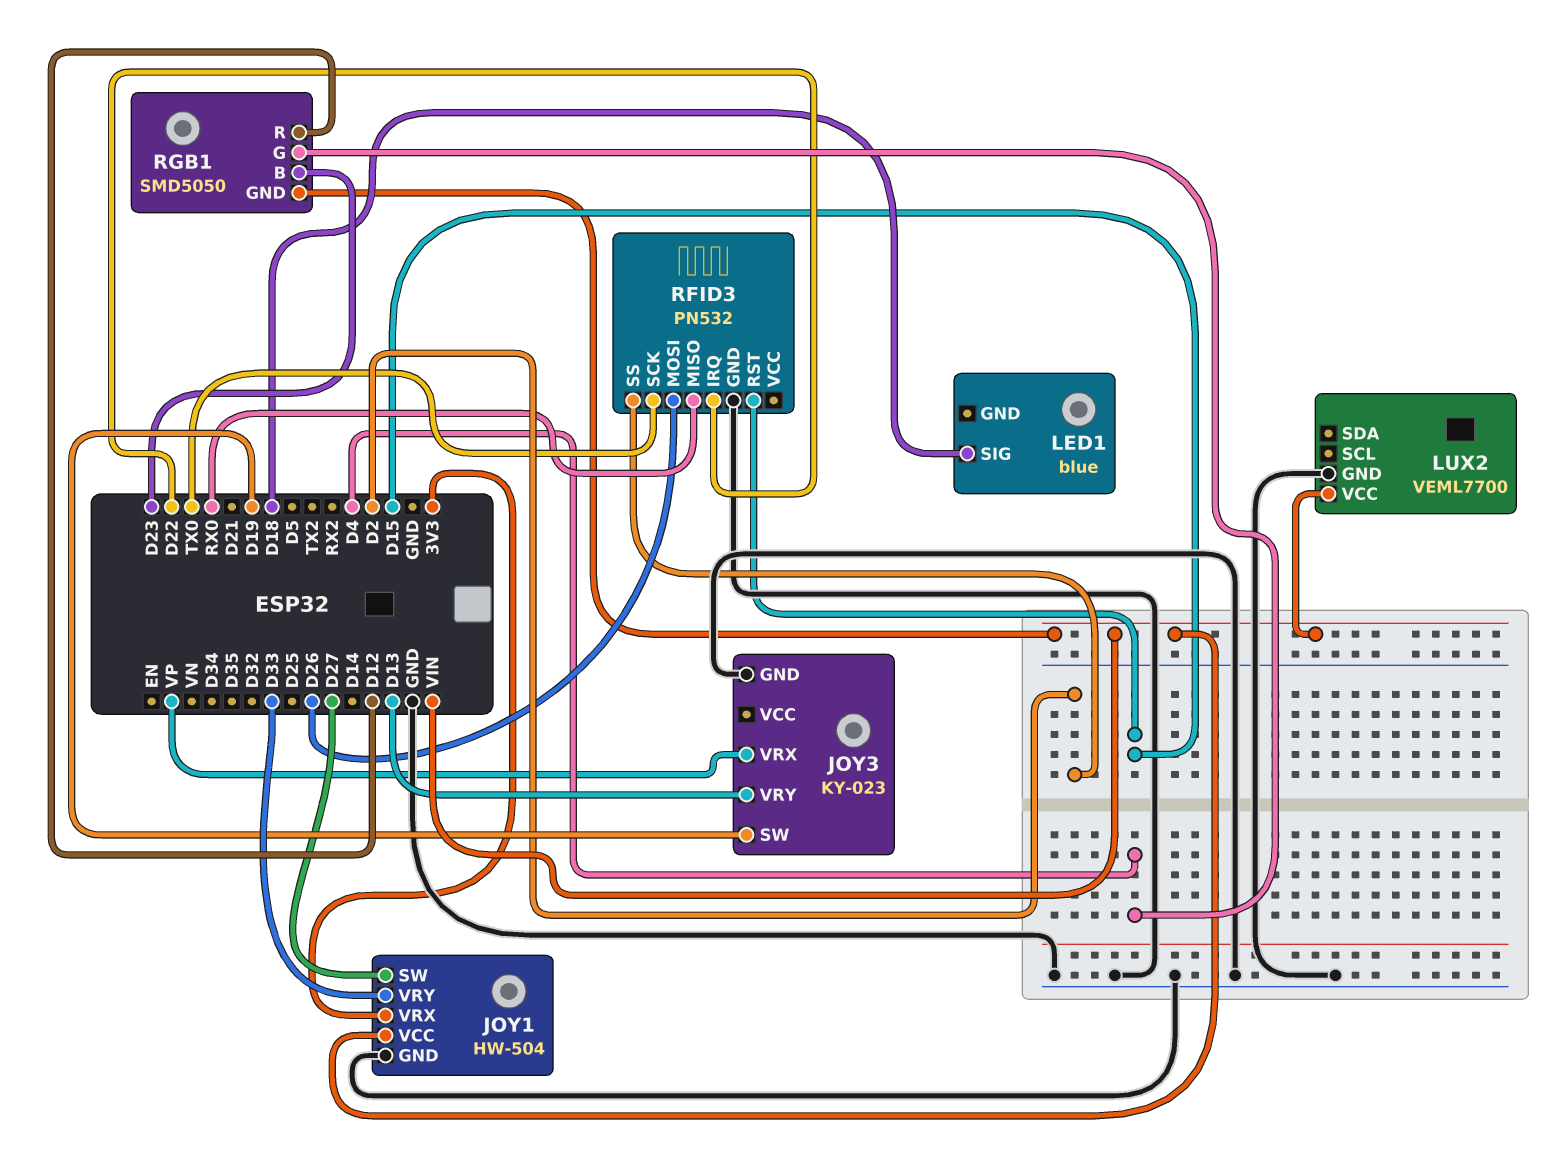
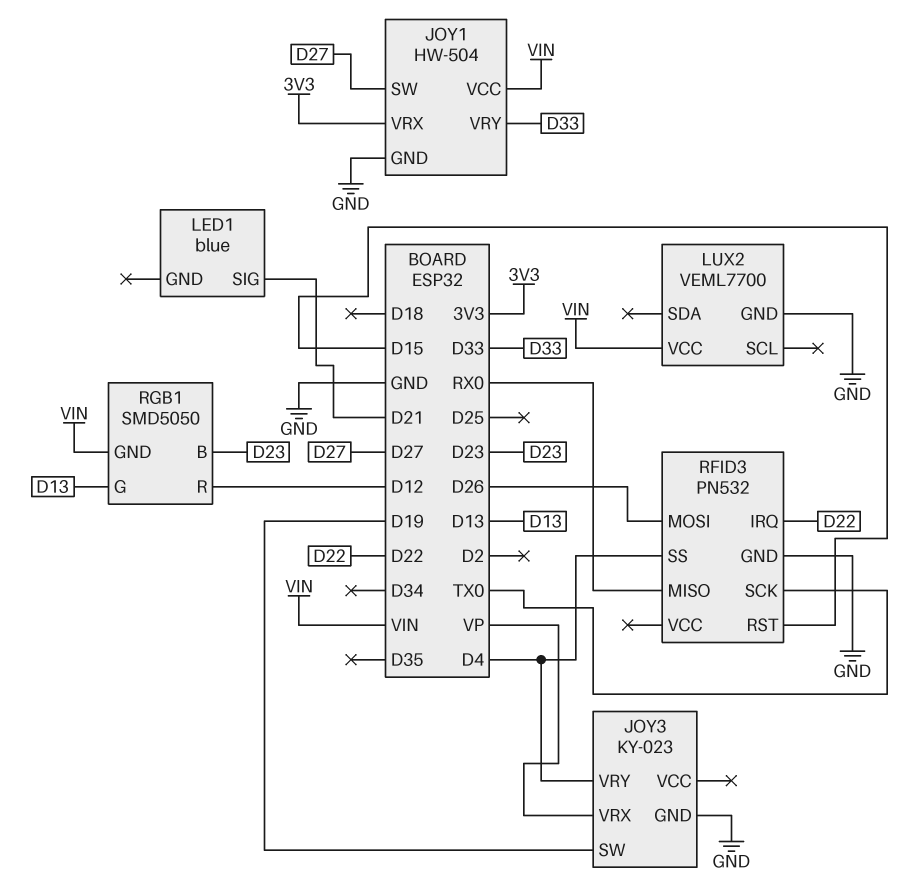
JOY3 pin VRY: D13 -> D4
LED1 pin SIG: D18 -> D21
RFID3 pin SS: D2 -> D4
RGB1 pin G: D4 -> D13

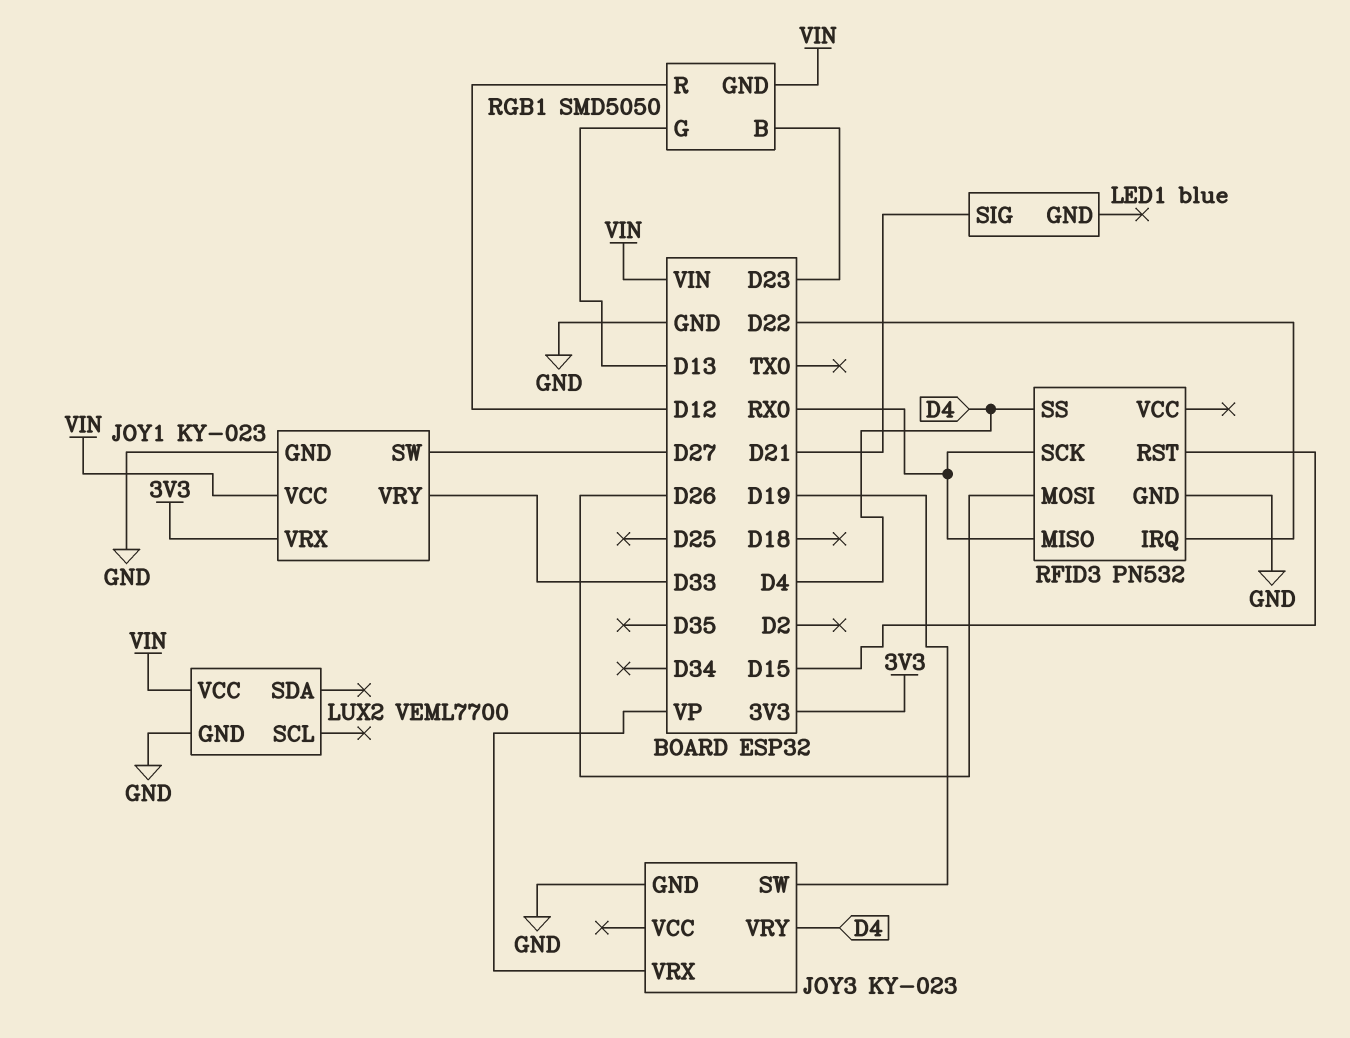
JOY1: HW-504 -> KY-023
RFID3 pin SCK: TX0 -> RX0

